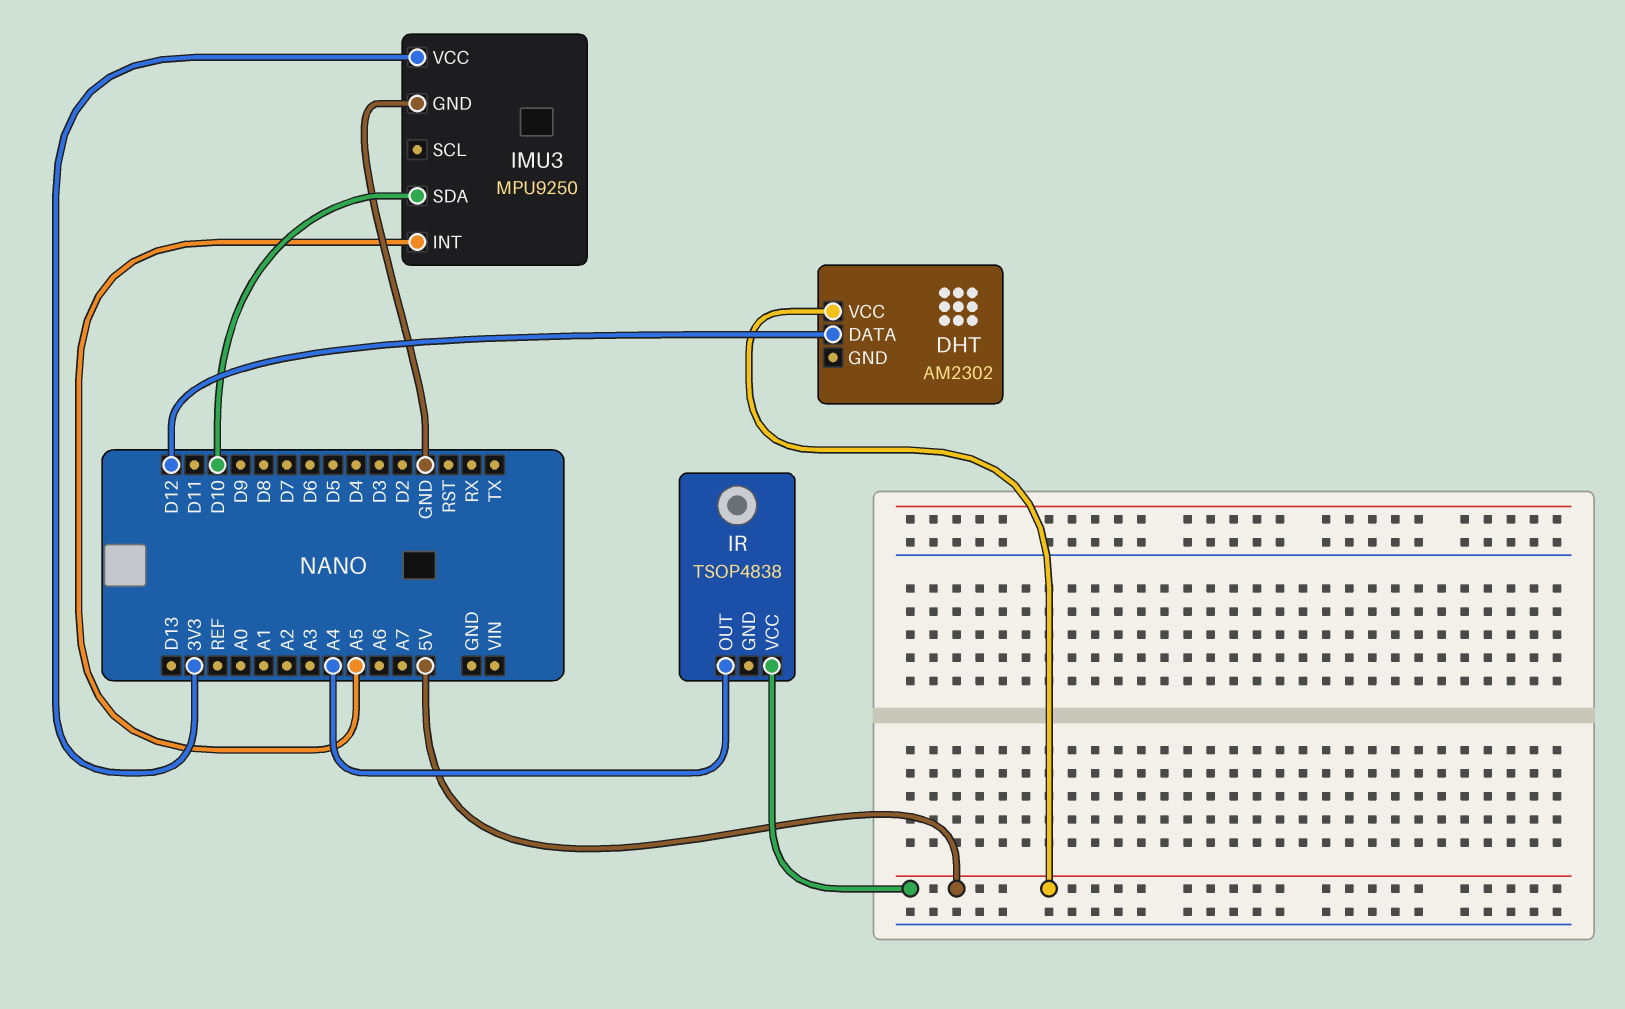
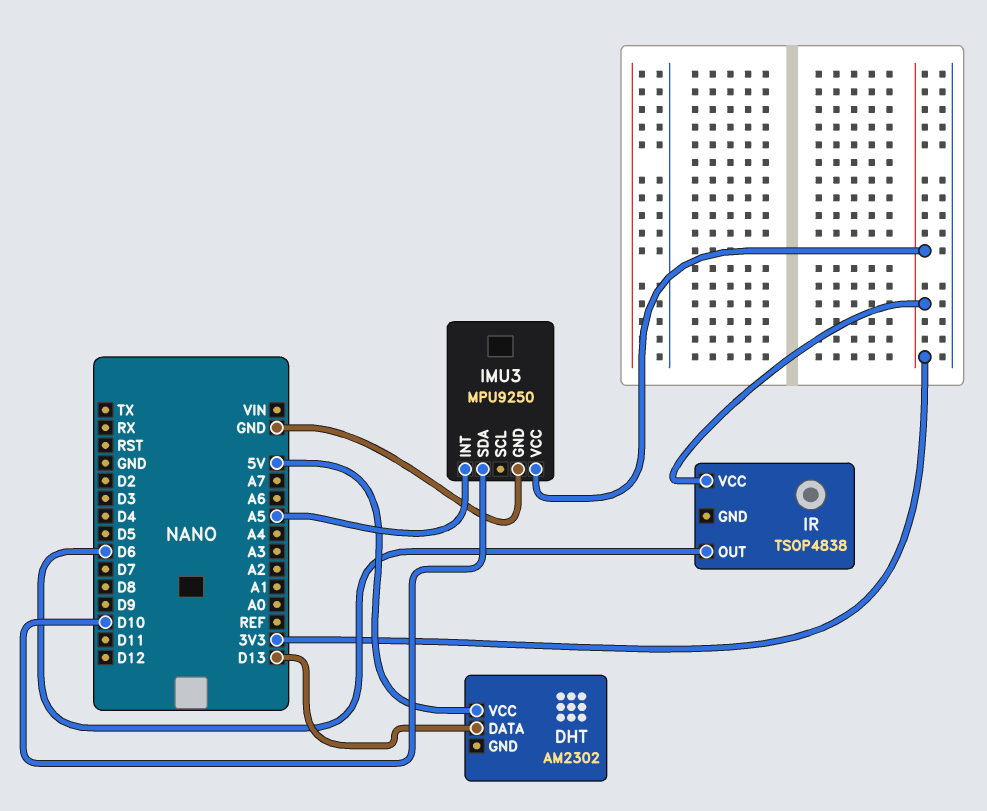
DHT pin DATA: D12 -> D13
IR pin OUT: A4 -> D6
IR pin VCC: 5V -> 3V3

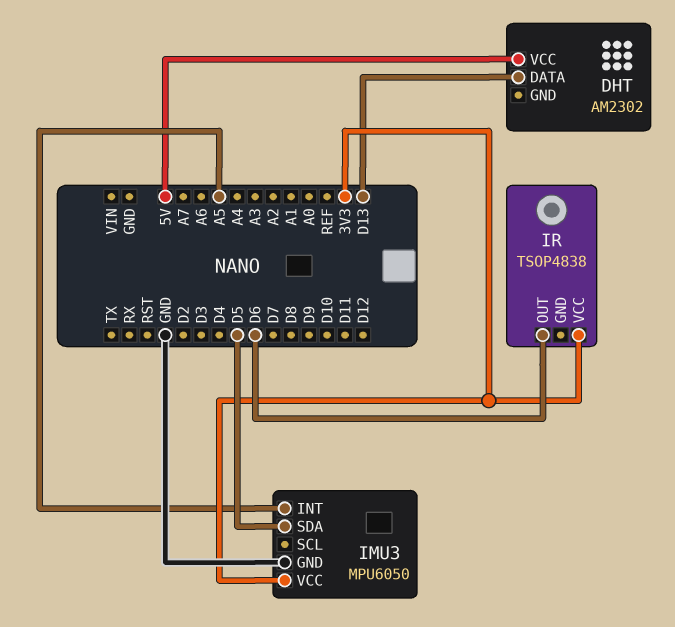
IMU3: MPU9250 -> MPU6050
IMU3 pin SDA: D10 -> D5

